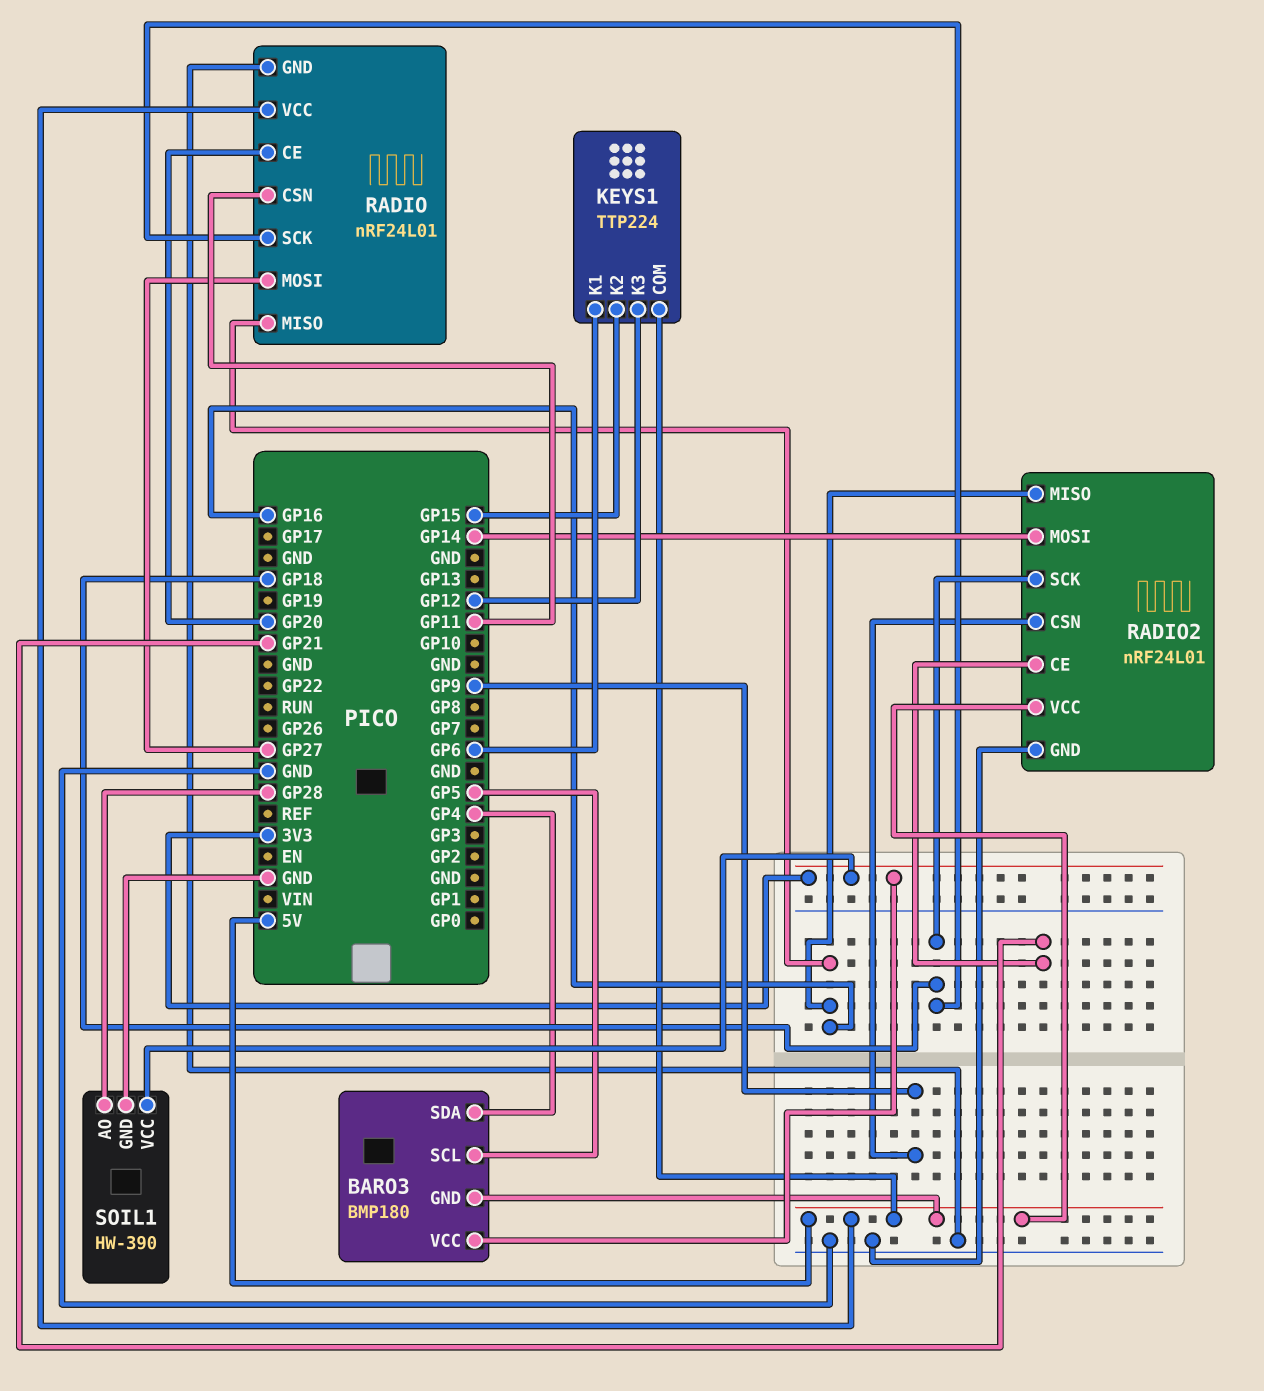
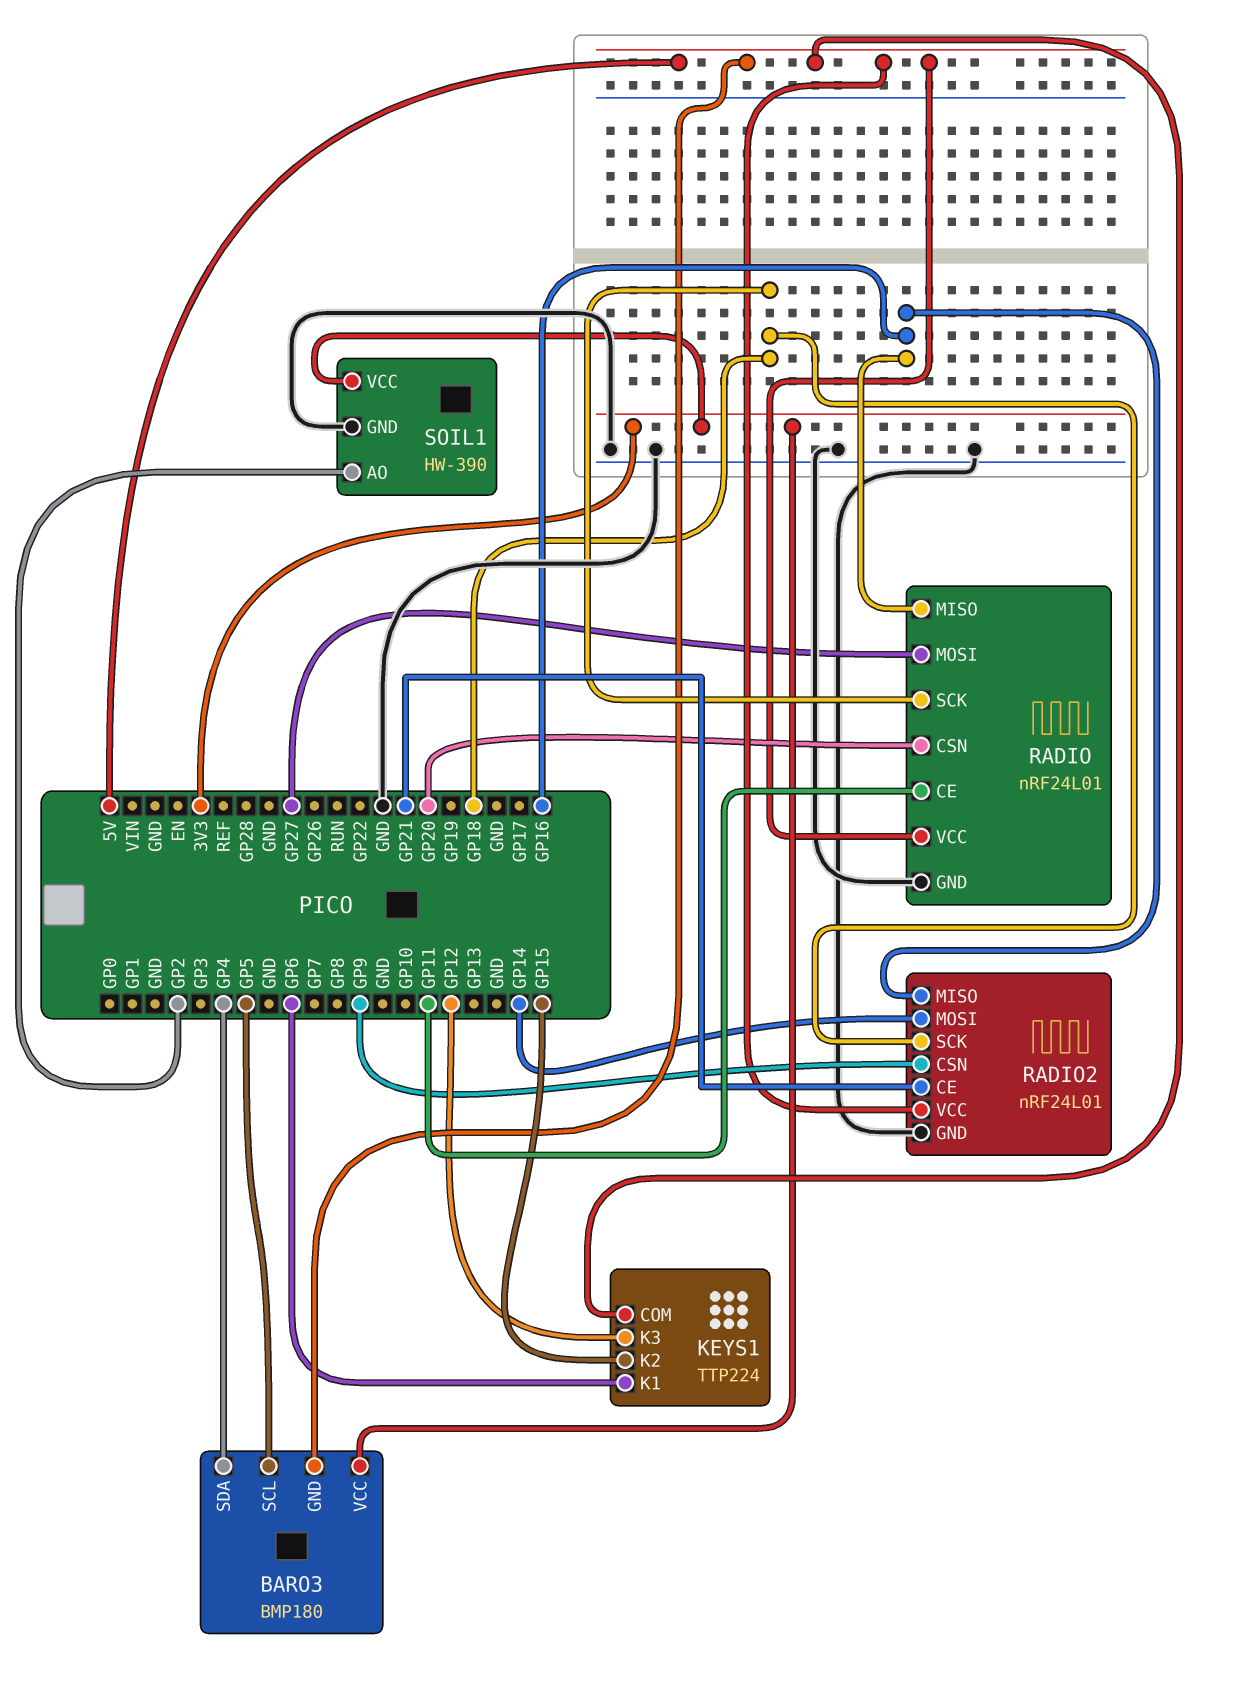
RADIO pin CE: GP20 -> GP11
RADIO pin CSN: GP11 -> GP20
SOIL1 pin AO: GP28 -> GP2

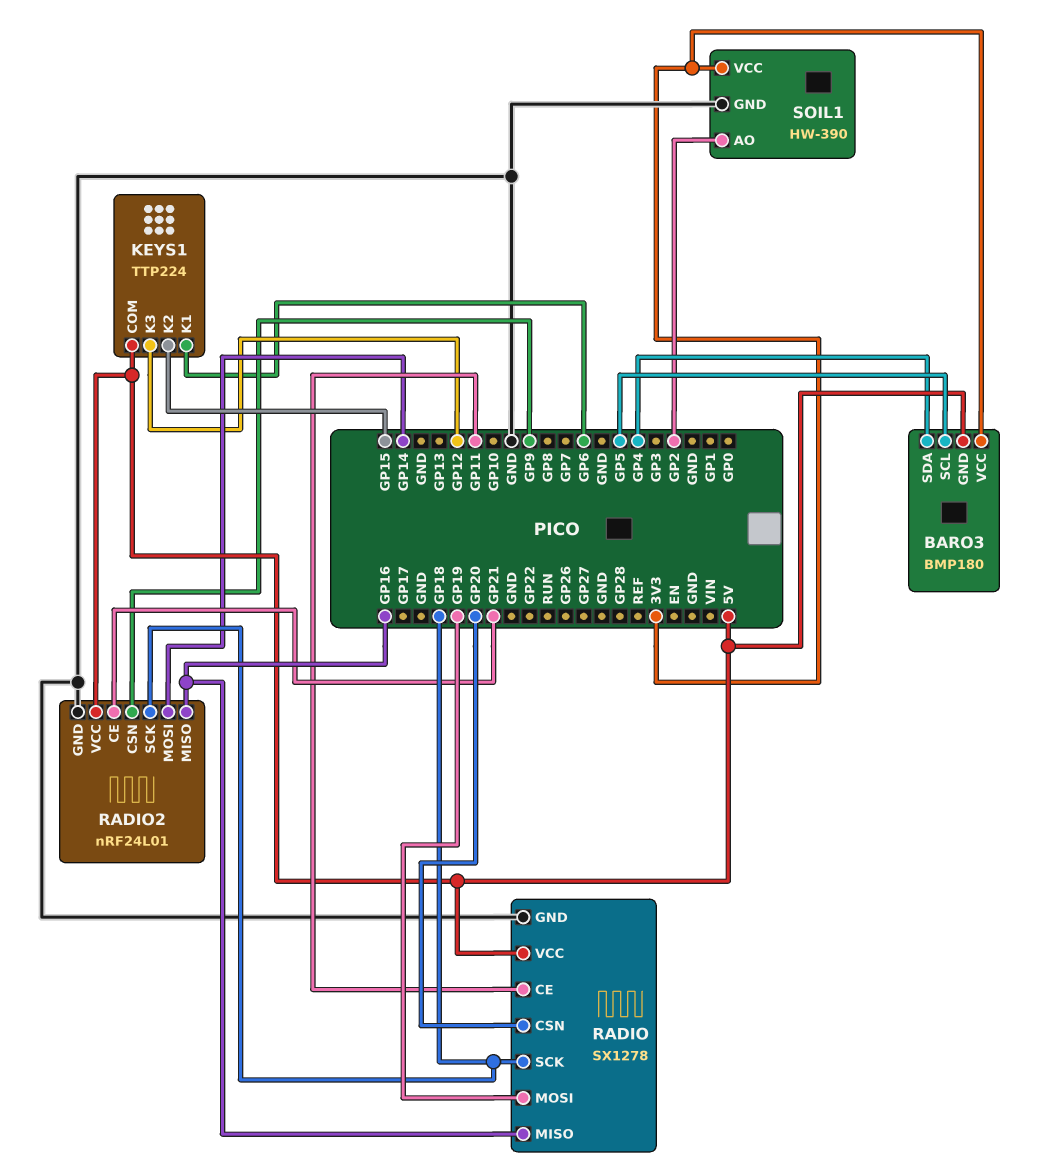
RADIO: nRF24L01 -> SX1278
RADIO pin MOSI: GP27 -> GP19

